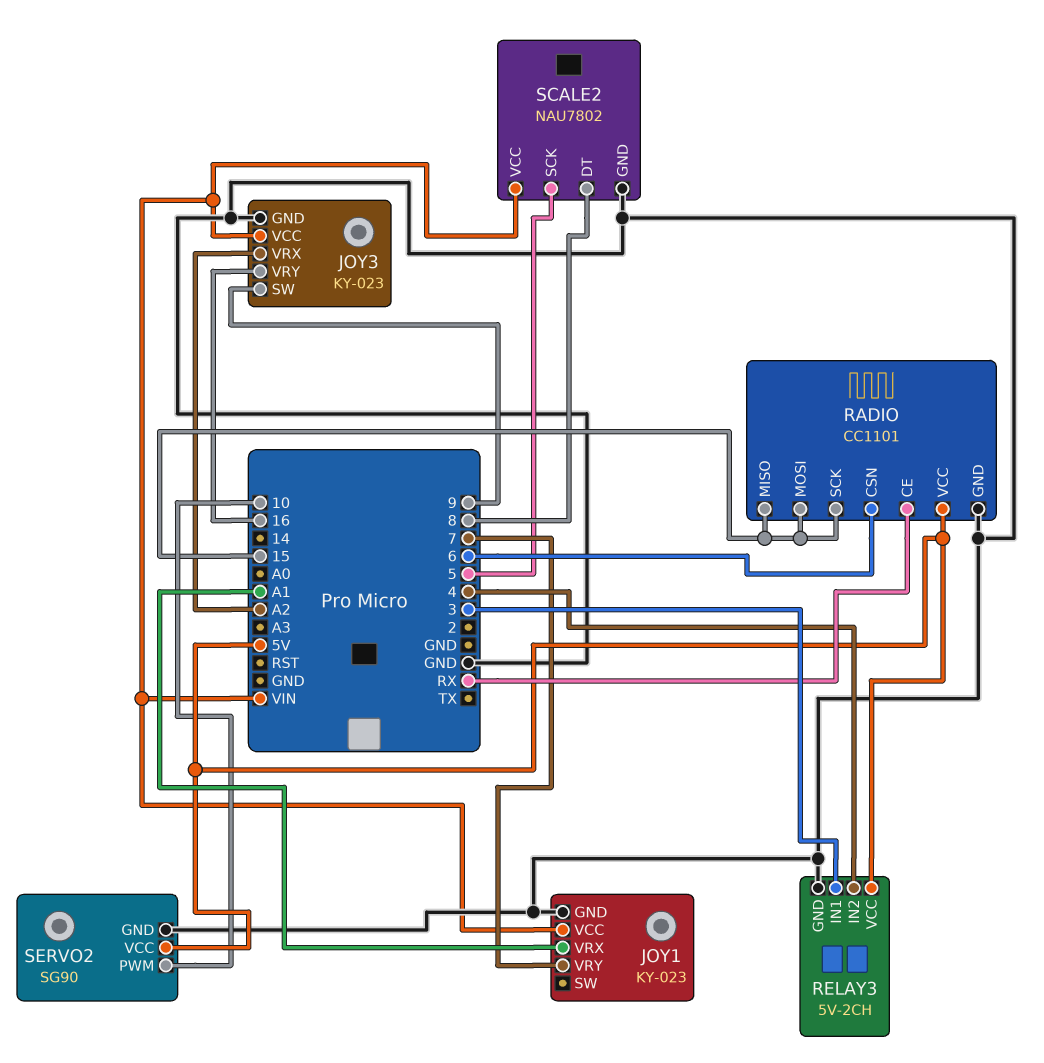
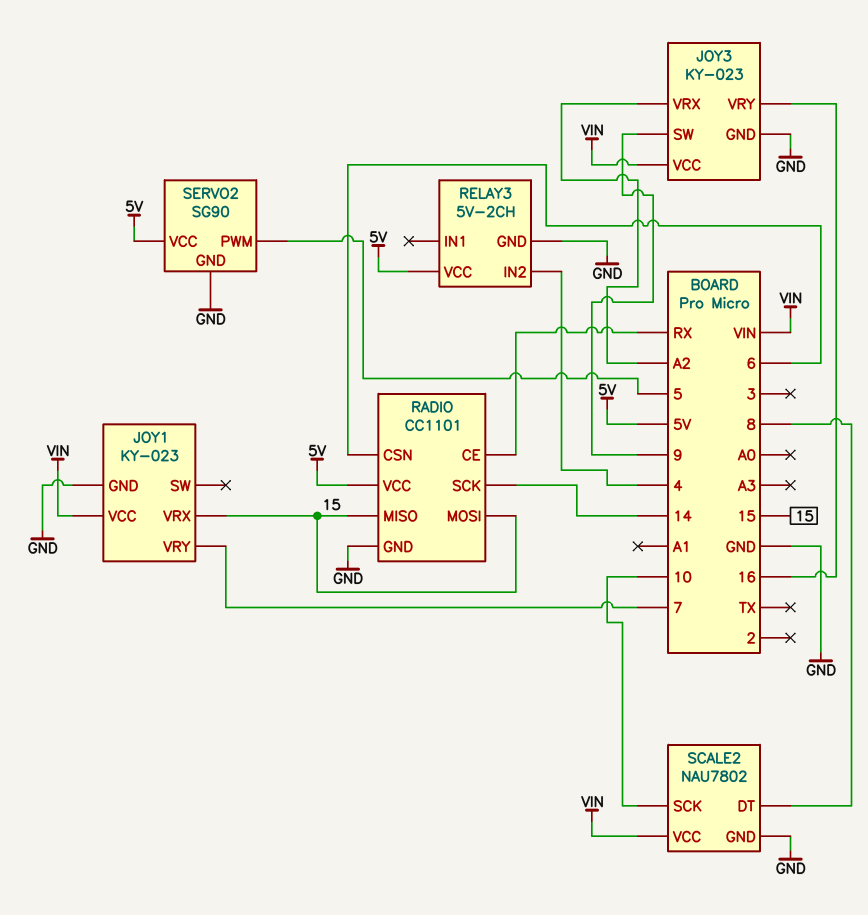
JOY1 pin VRX: A1 -> 15
RADIO pin SCK: 15 -> 14
RELAY3 pin IN1: 3 -> none
SCALE2 pin SCK: 5 -> 10
SERVO2 pin PWM: 10 -> 5

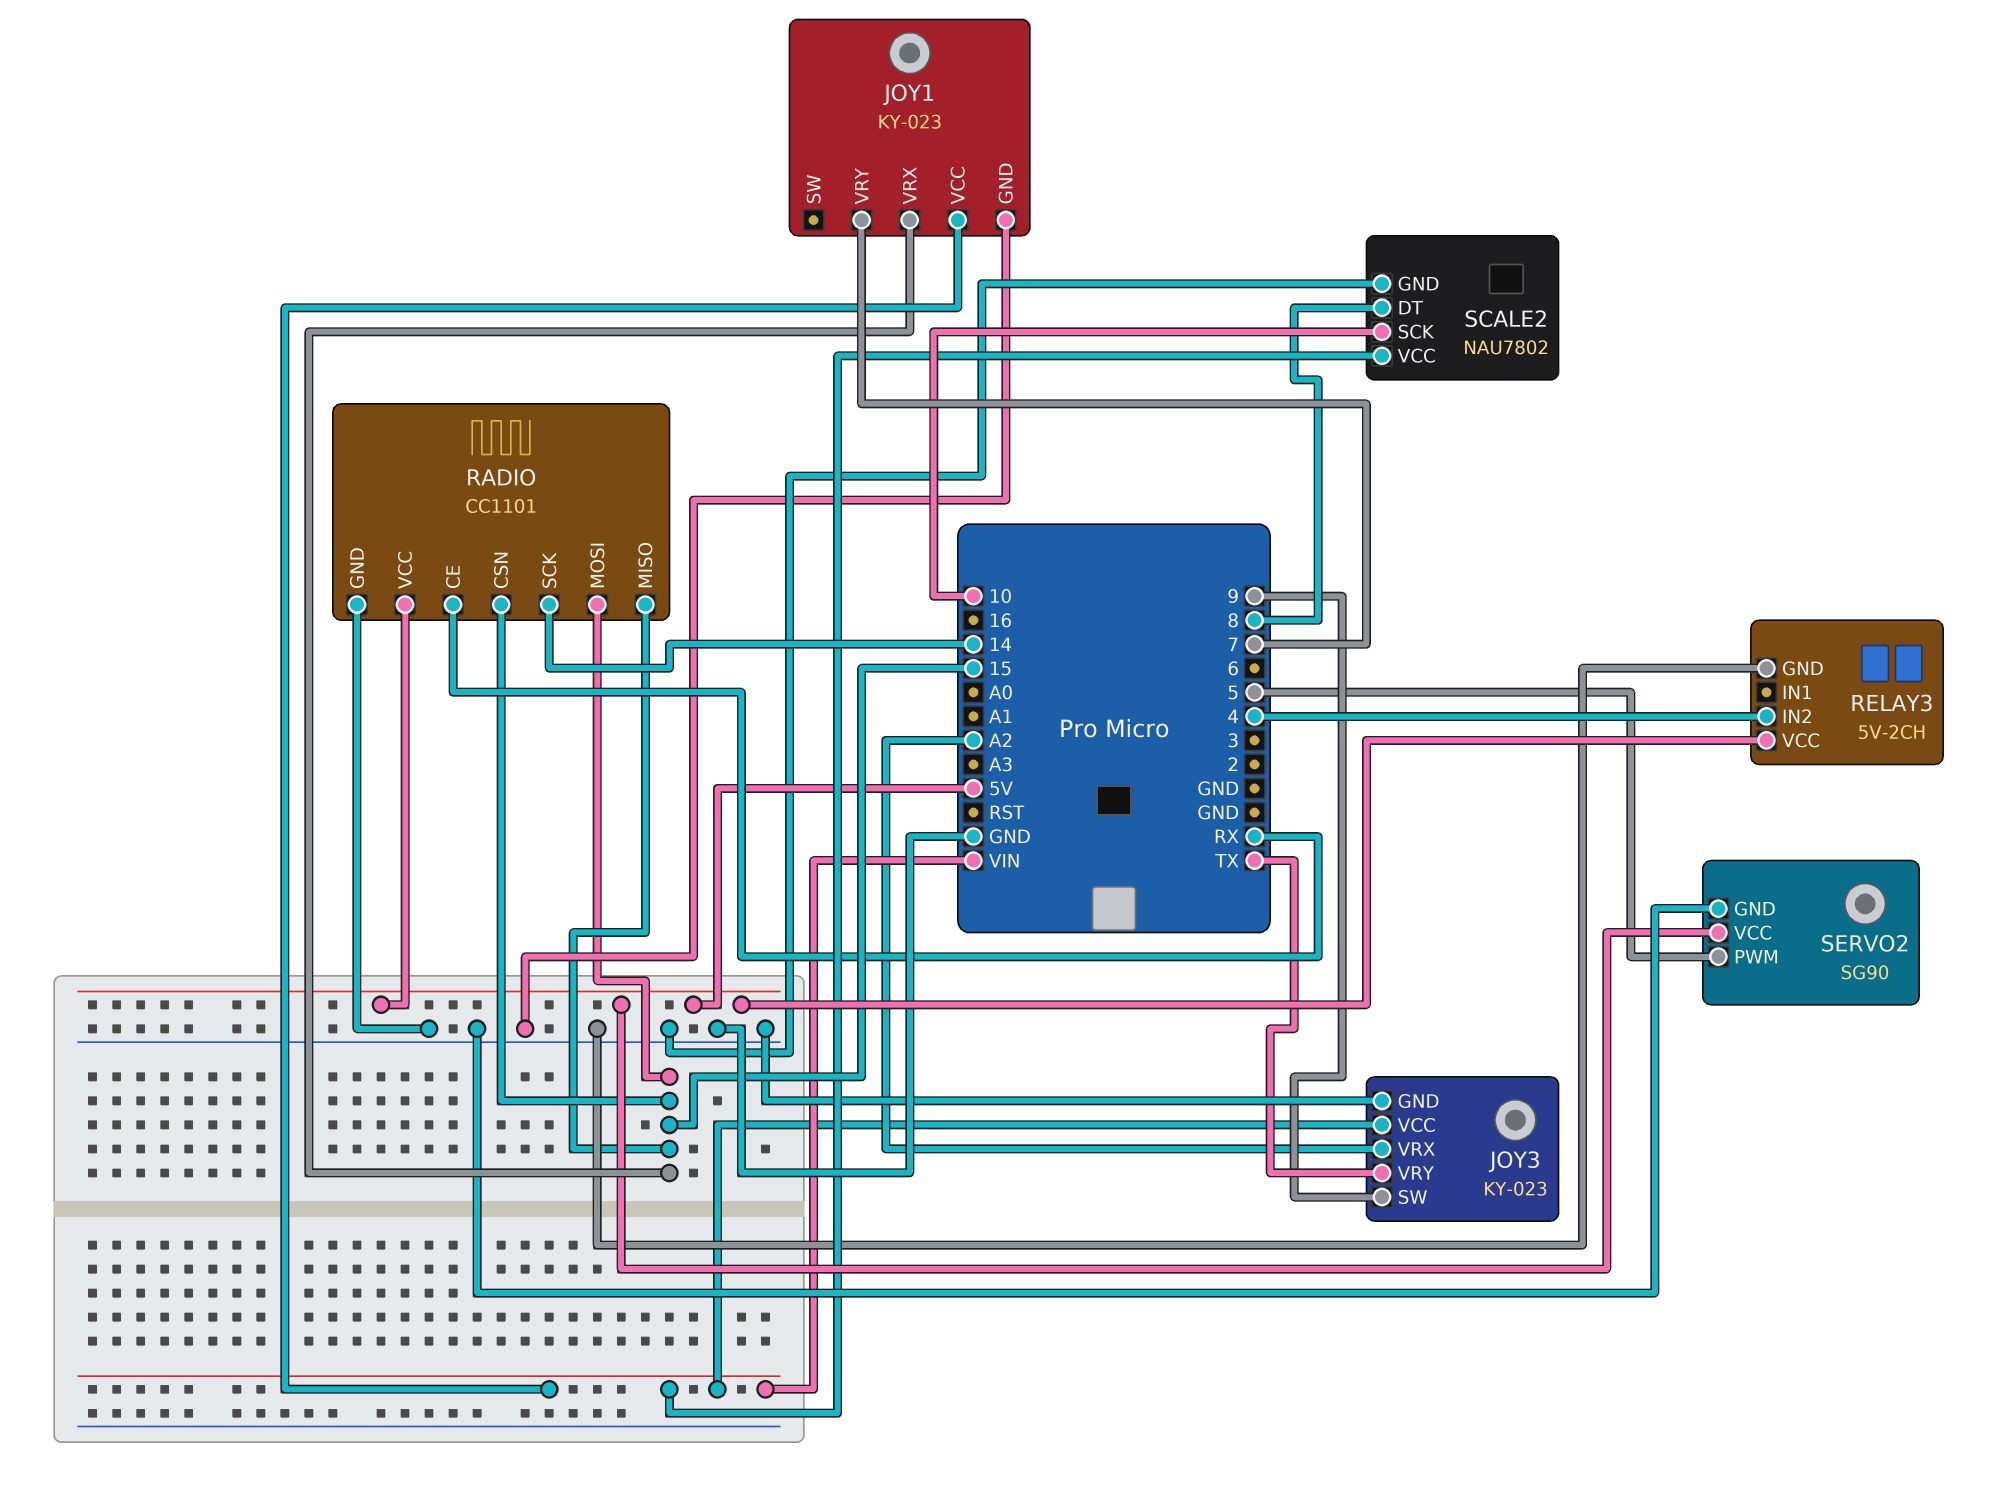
JOY3 pin VRY: 16 -> TX
RADIO pin CSN: 6 -> 15

